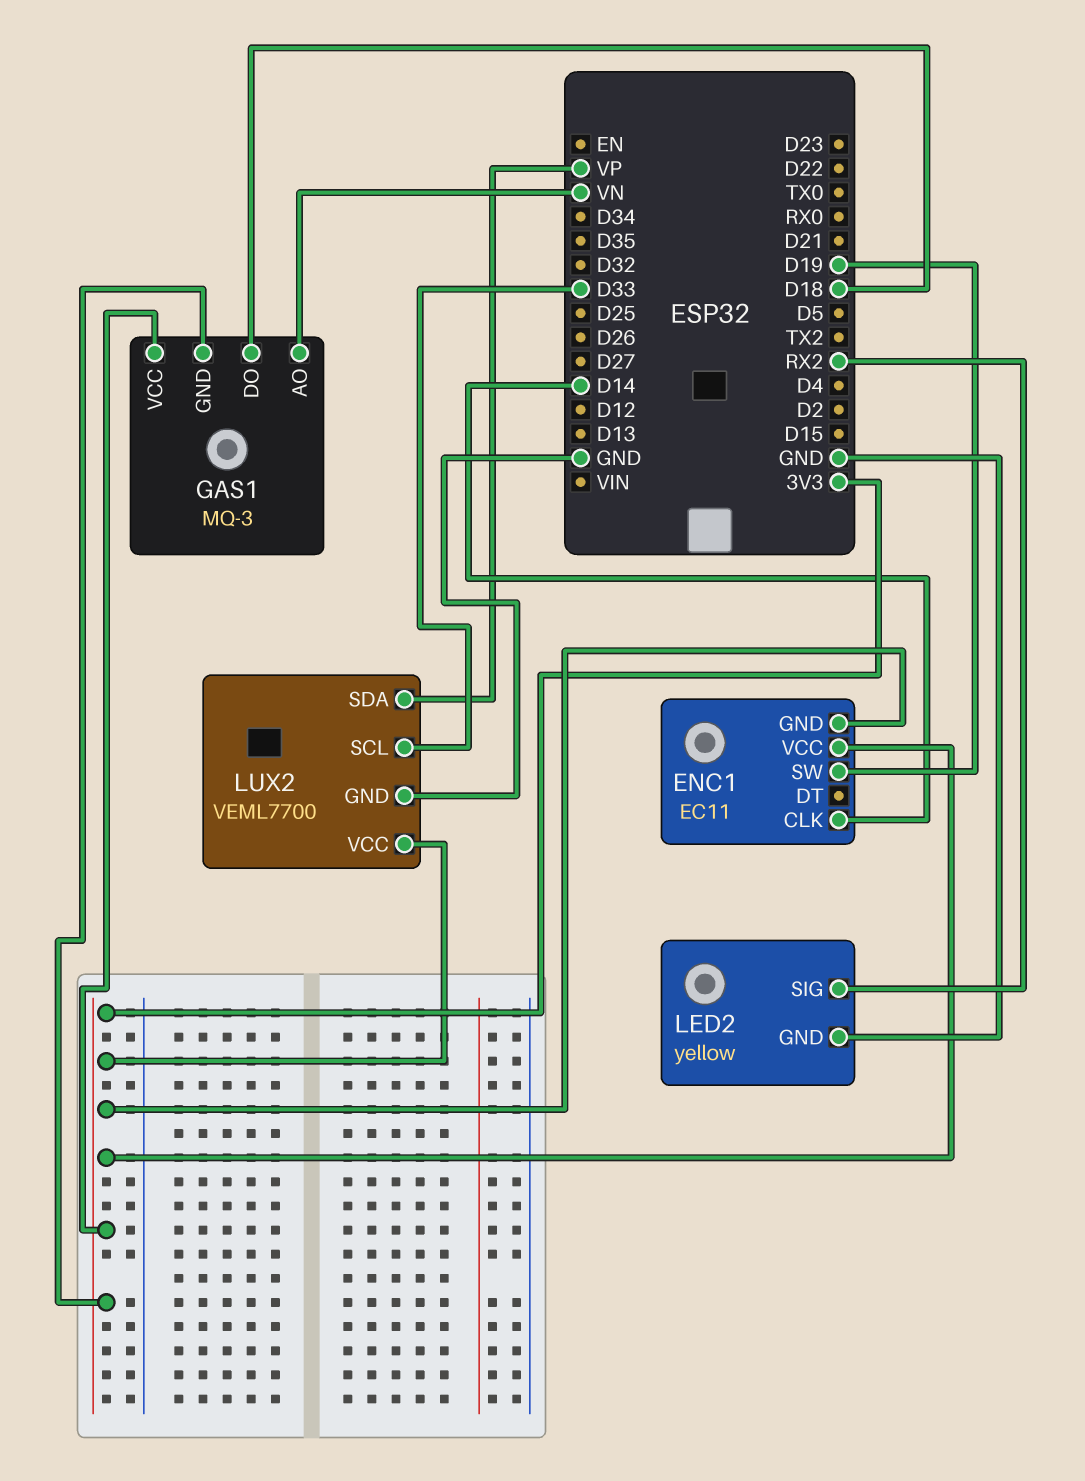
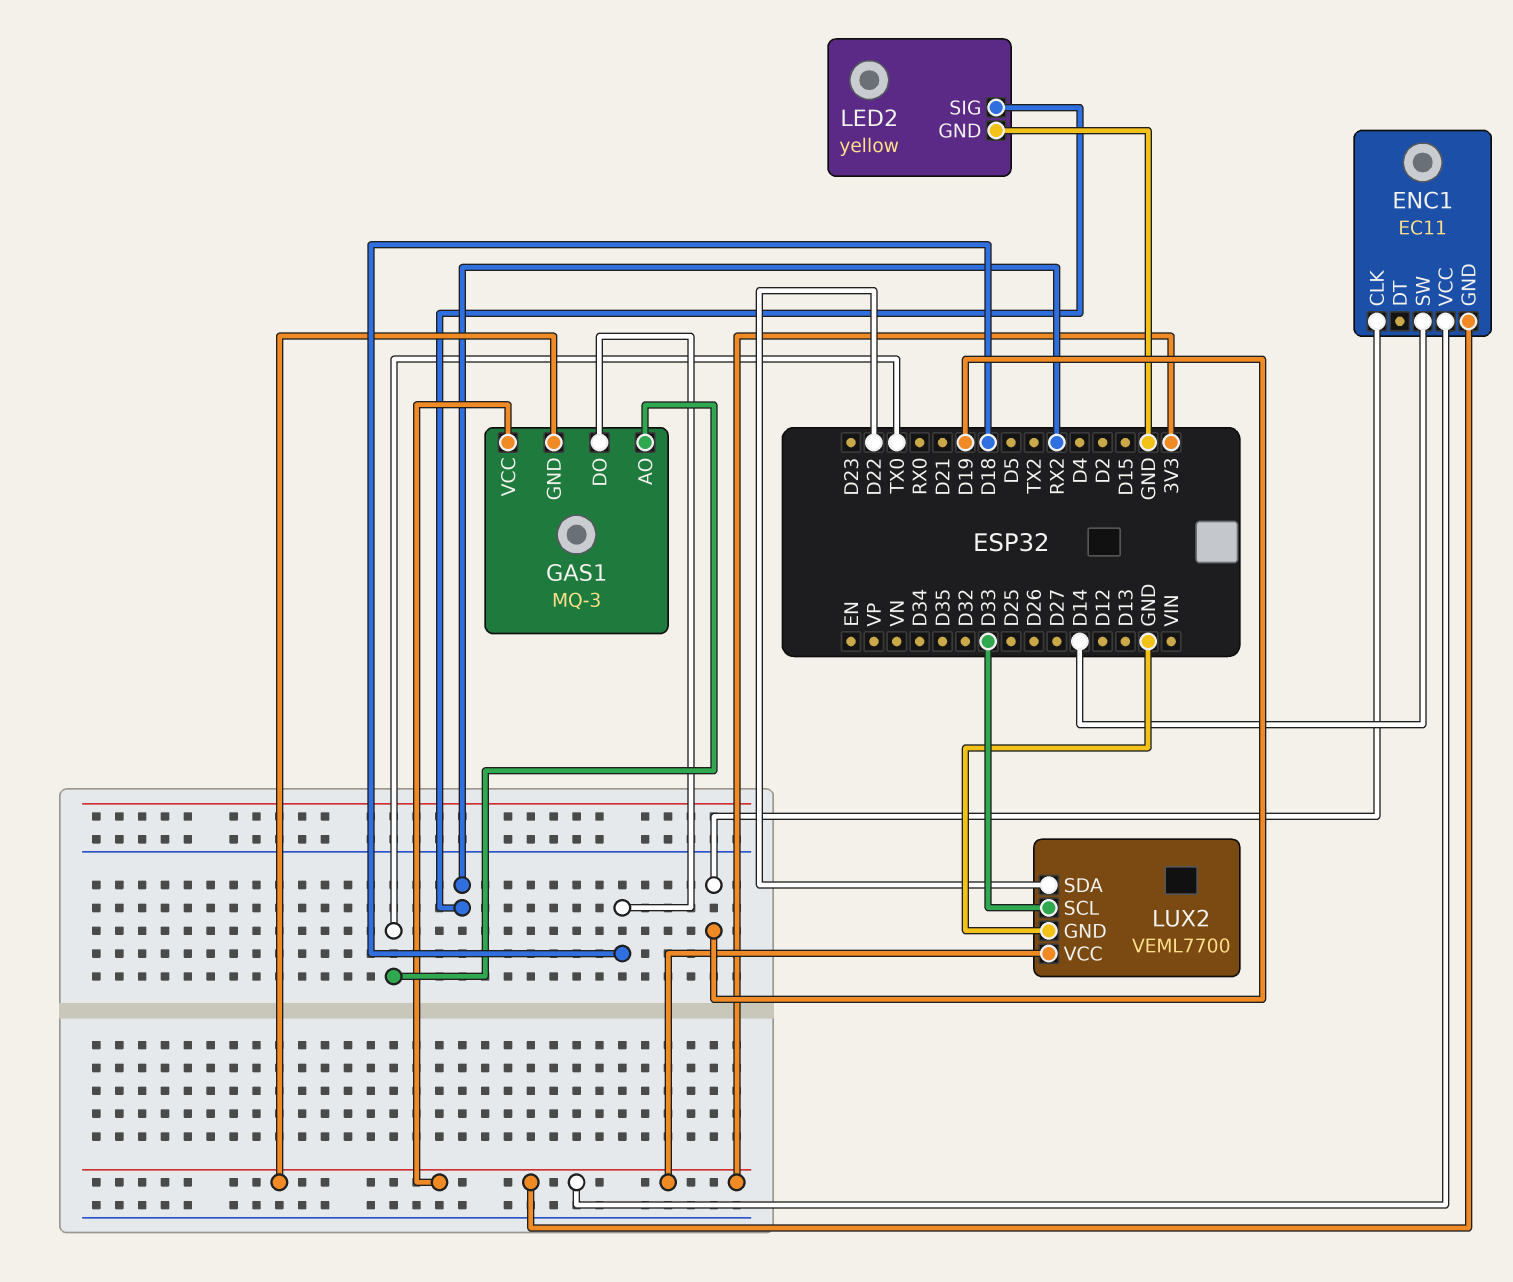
ENC1 pin CLK: D14 -> D19
ENC1 pin SW: D19 -> D14
GAS1 pin AO: VN -> TX0
LUX2 pin SDA: VP -> D22

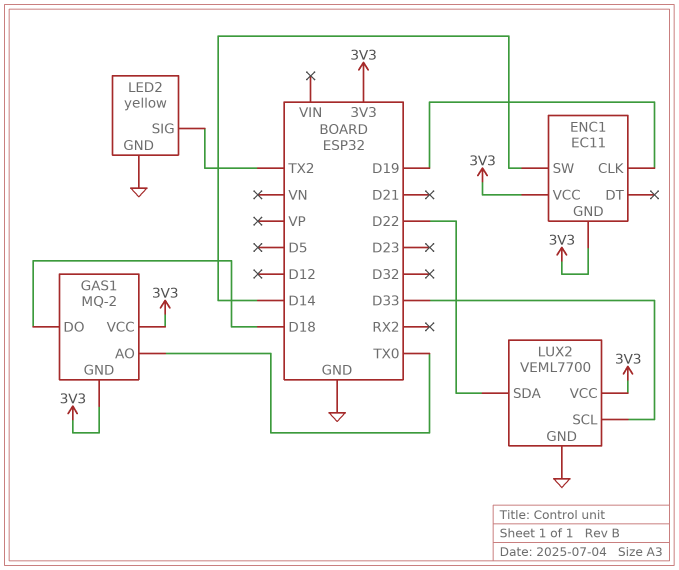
GAS1: MQ-3 -> MQ-2
LED2 pin SIG: RX2 -> TX2

